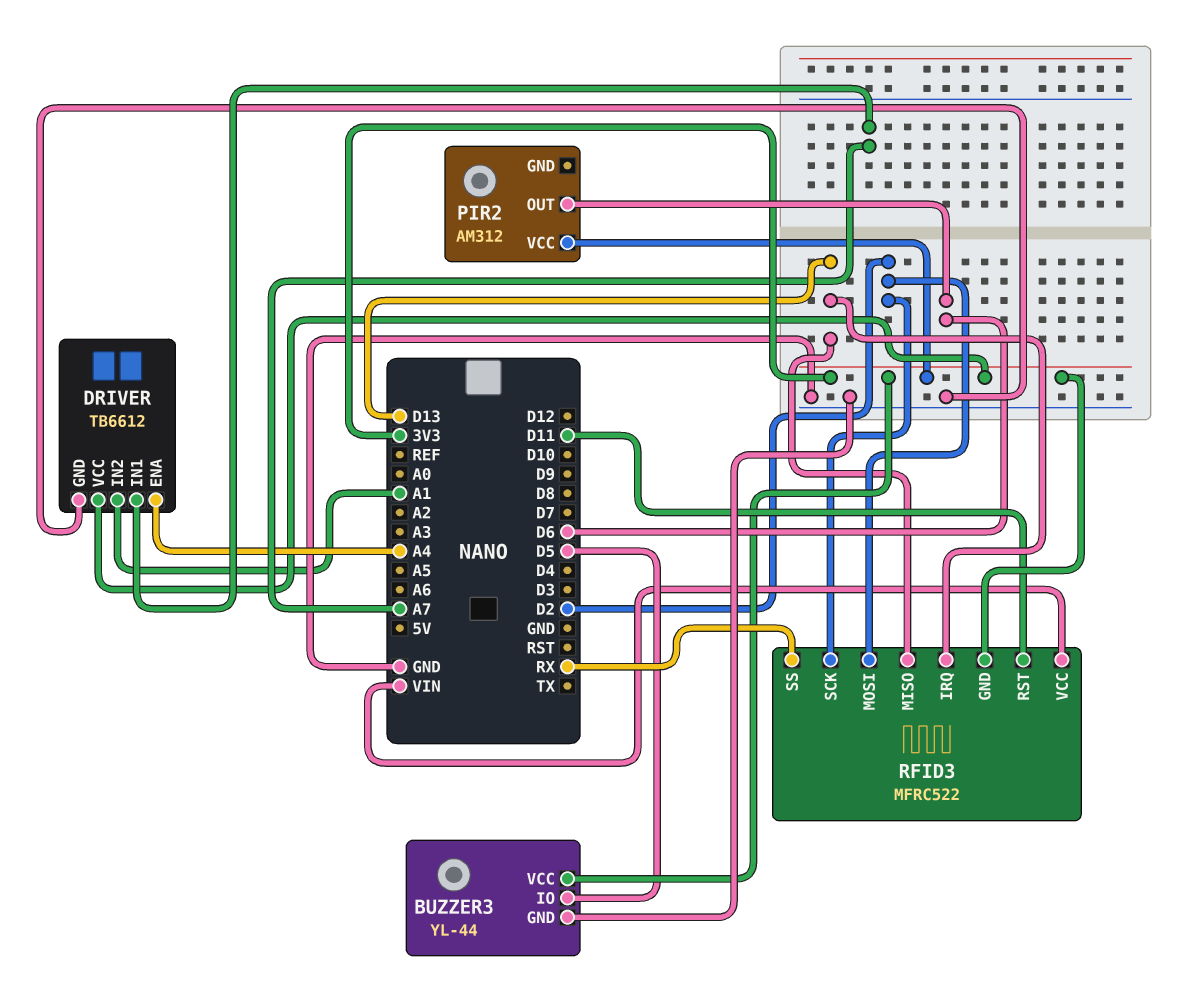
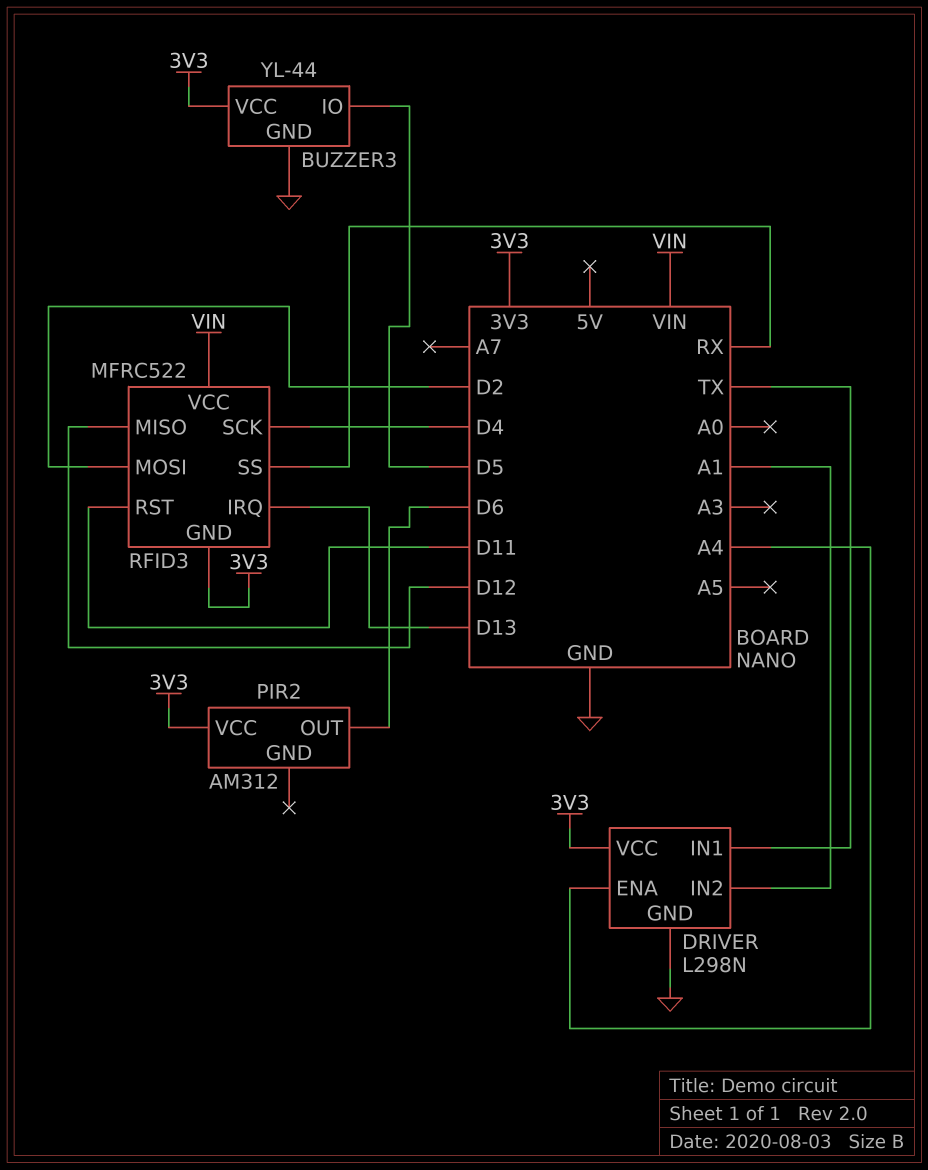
DRIVER: TB6612 -> L298N
DRIVER pin IN1: A7 -> TX
RFID3 pin MISO: D13 -> D12
RFID3 pin SCK: D2 -> D4

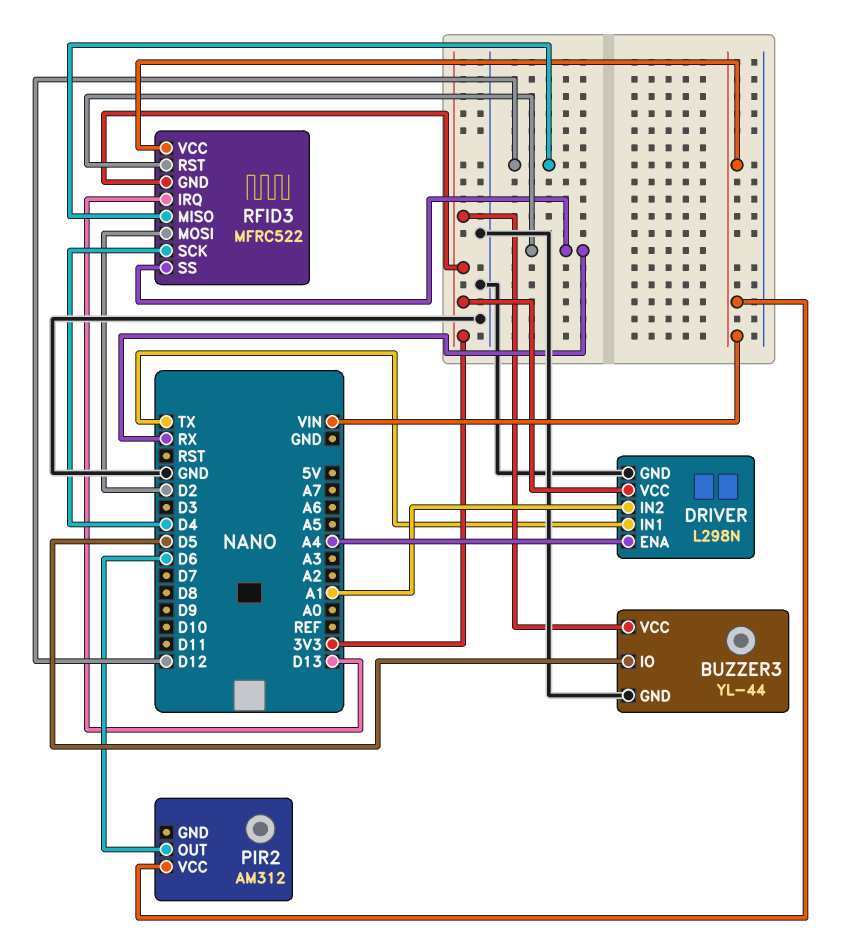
PIR2 pin VCC: 3V3 -> VIN
RFID3 pin RST: D11 -> RX

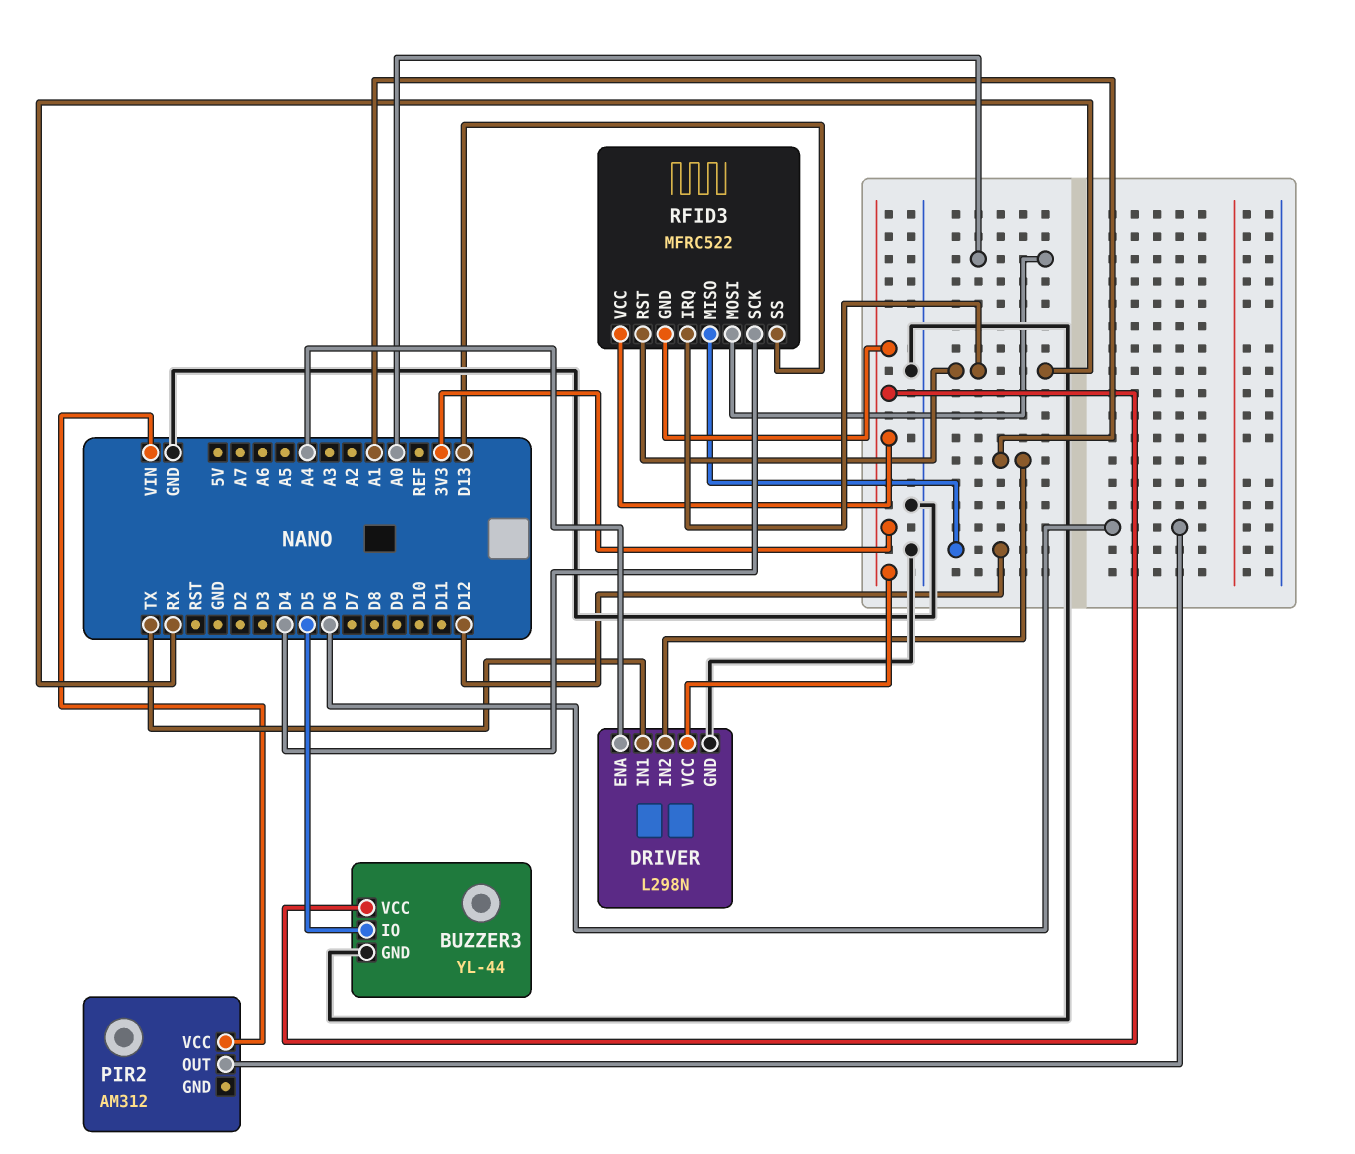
RFID3 pin IRQ: D13 -> RX
RFID3 pin MOSI: D2 -> A0
RFID3 pin SS: RX -> D13
RFID3 pin VCC: VIN -> 3V3

